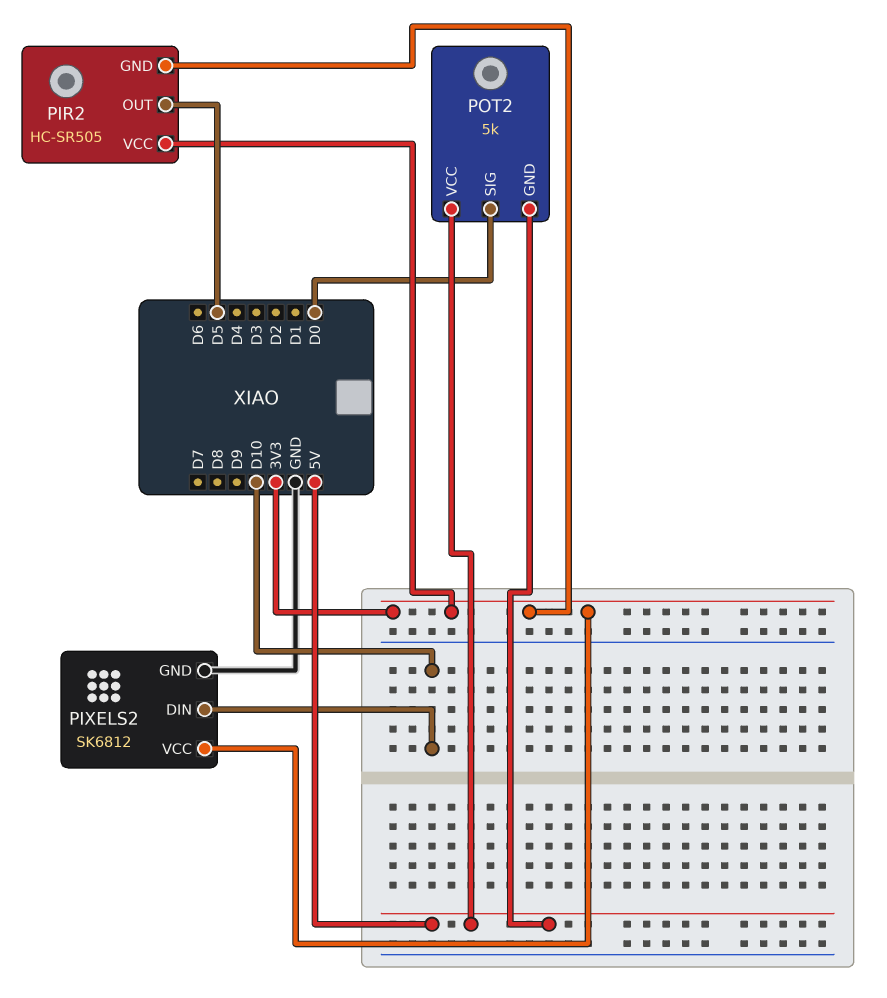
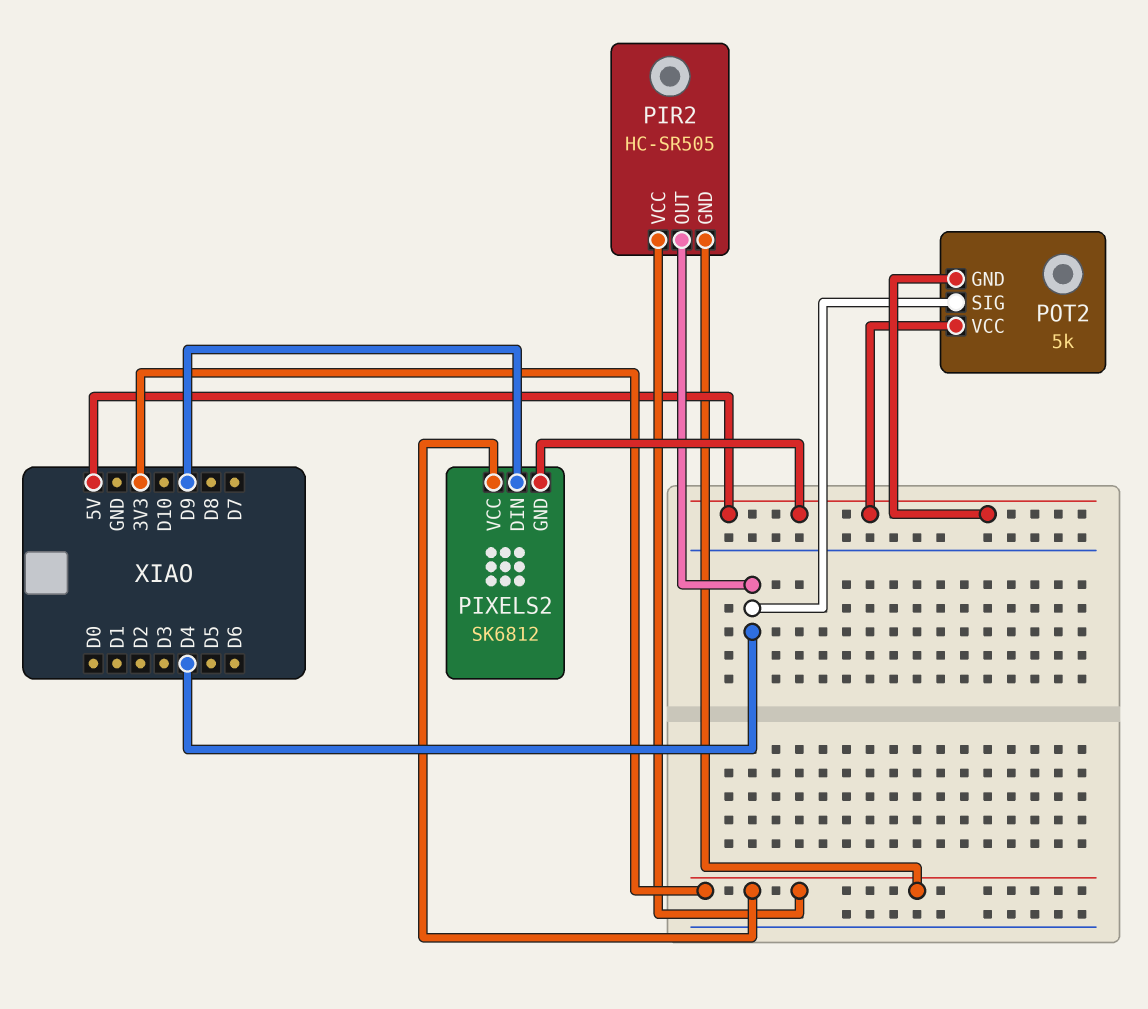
PIR2 pin OUT: D5 -> D4
PIXELS2 pin DIN: D10 -> D9
PIXELS2 pin GND: GND -> 5V
POT2 pin SIG: D0 -> D4

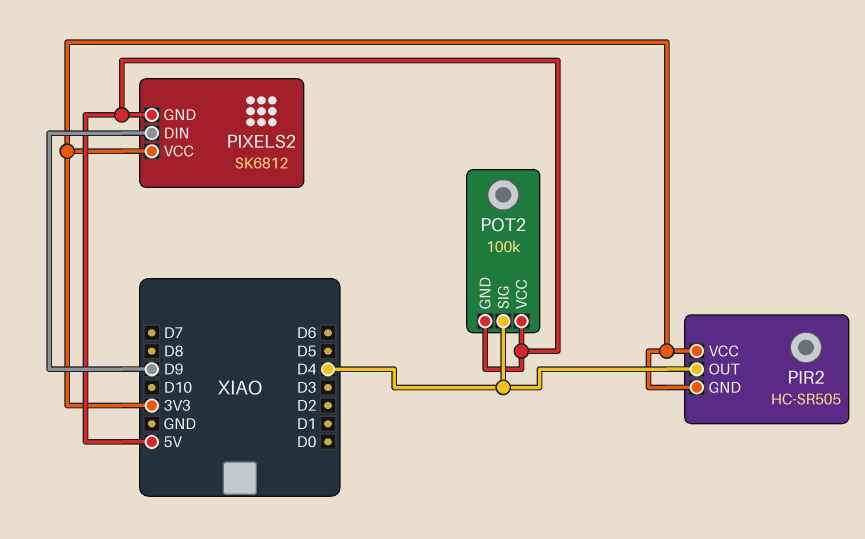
POT2: 5k -> 100k

